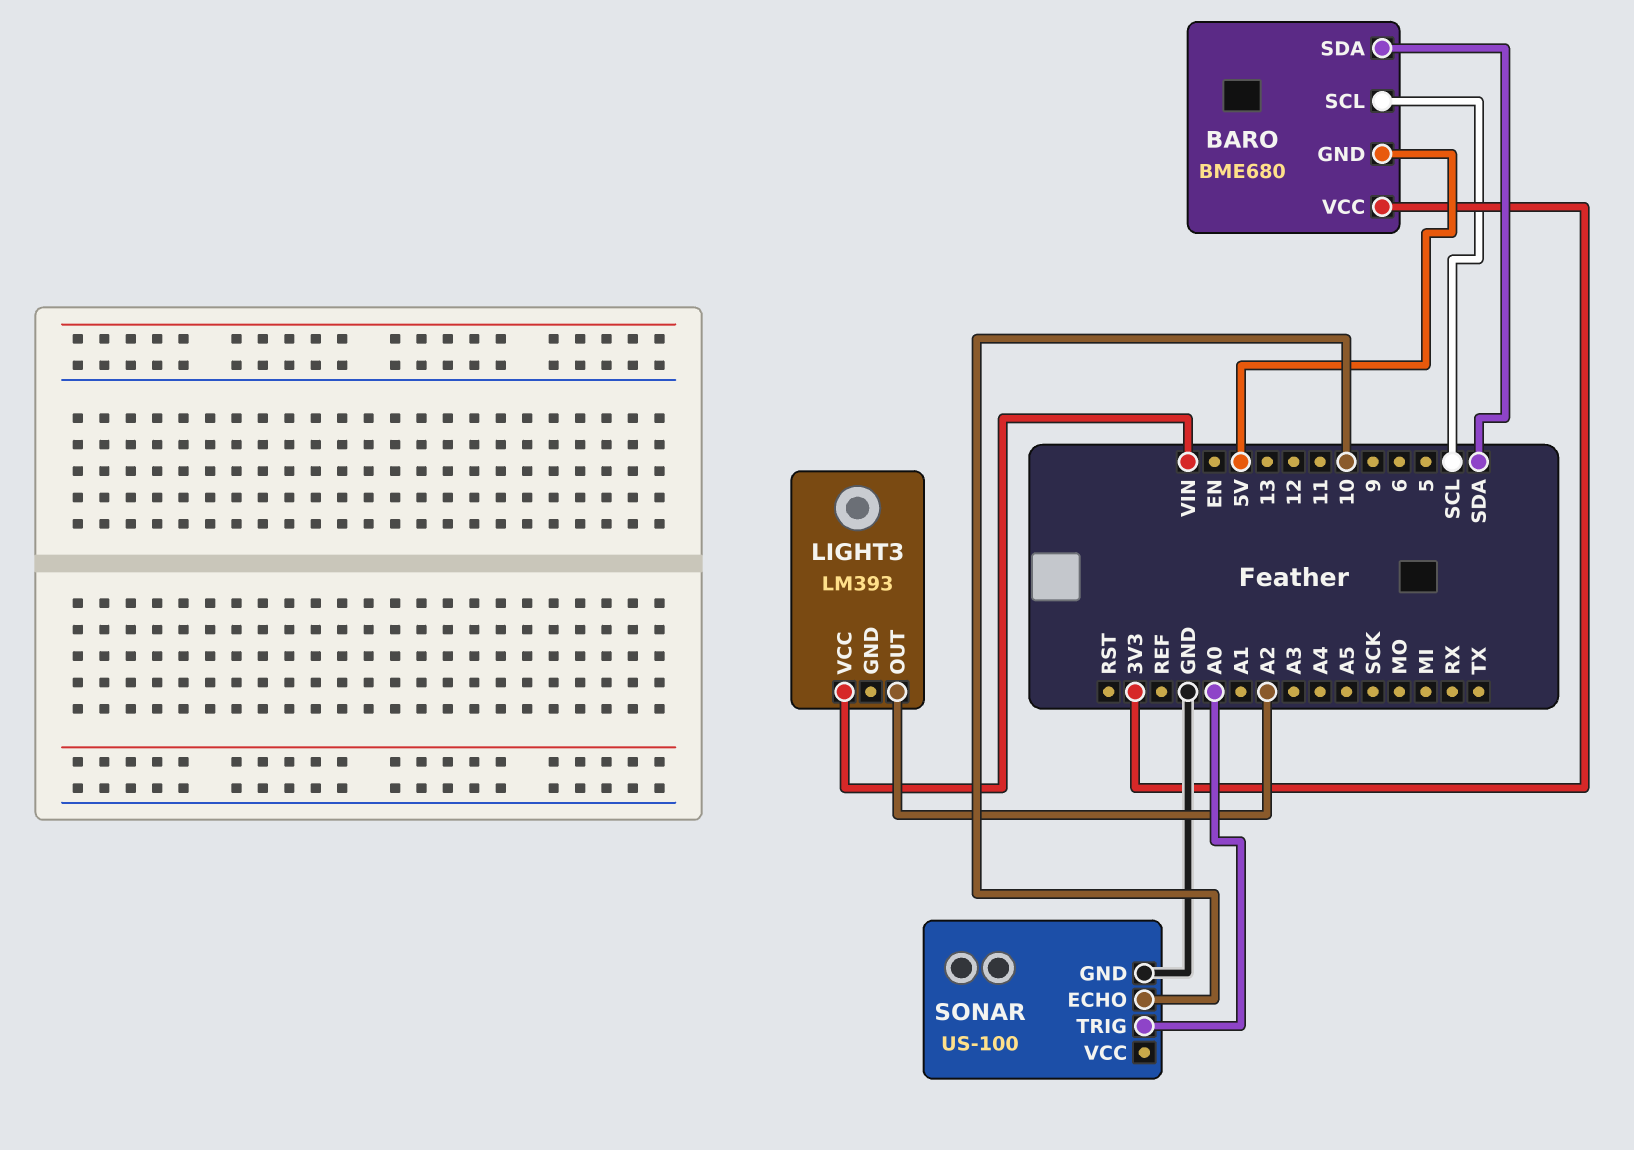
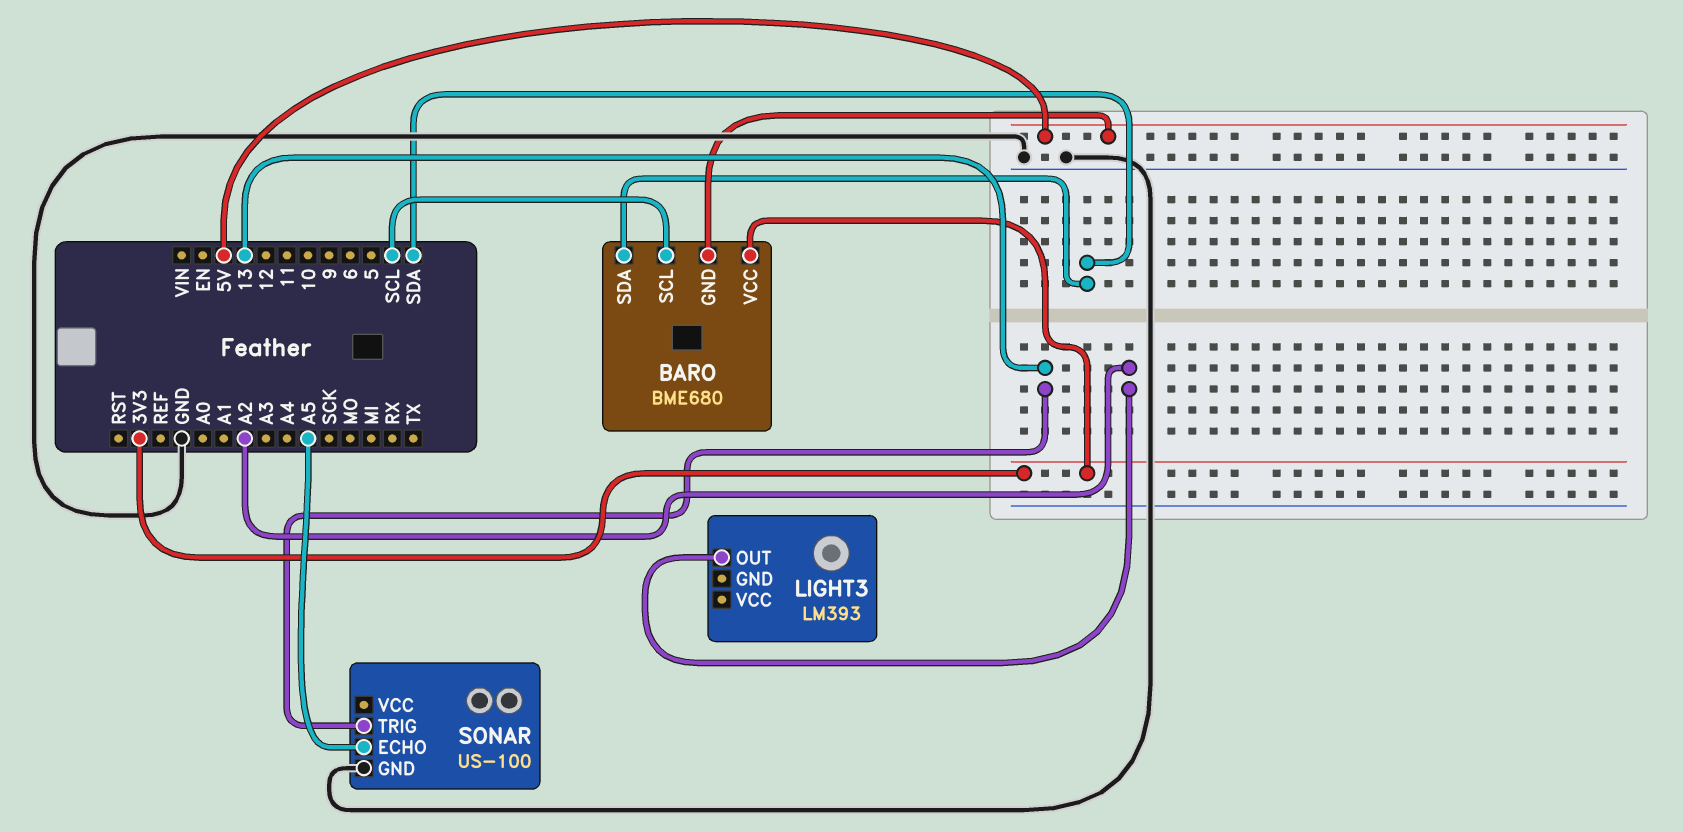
LIGHT3 pin VCC: VIN -> none
SONAR pin ECHO: 10 -> A5
SONAR pin TRIG: A0 -> 13

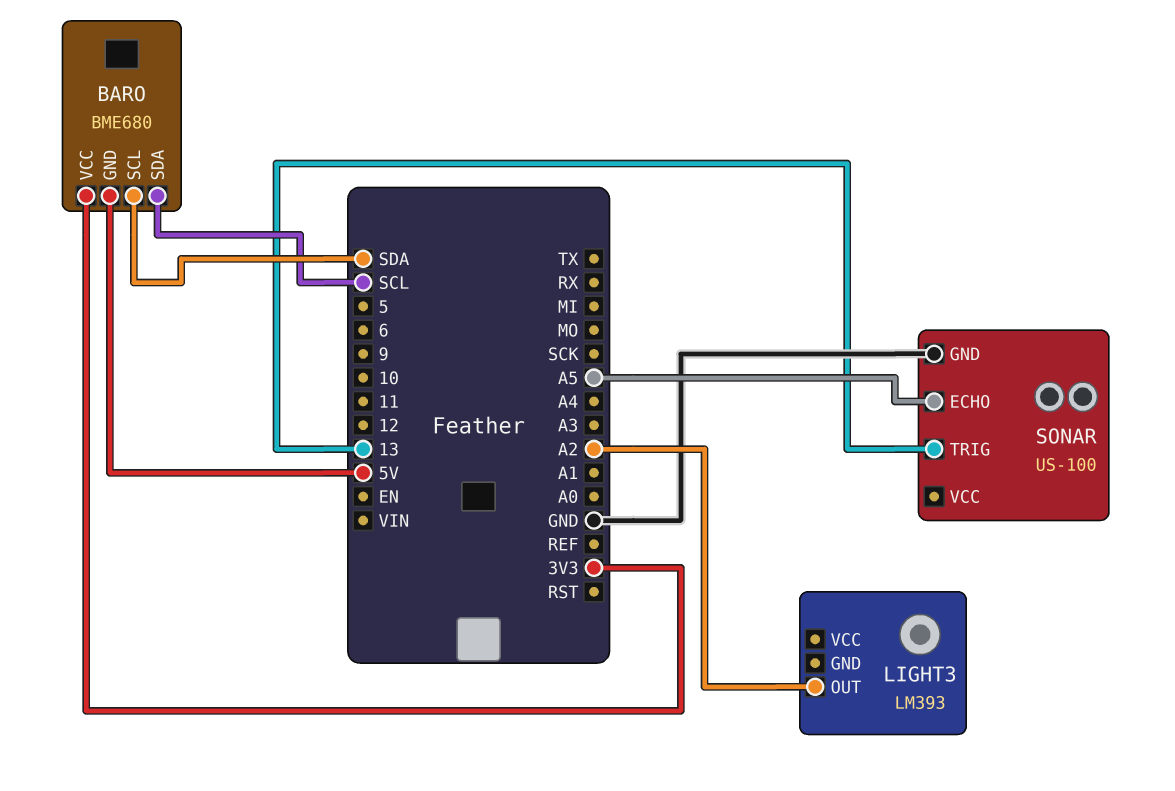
BARO pin SCL: SCL -> SDA
BARO pin SDA: SDA -> SCL

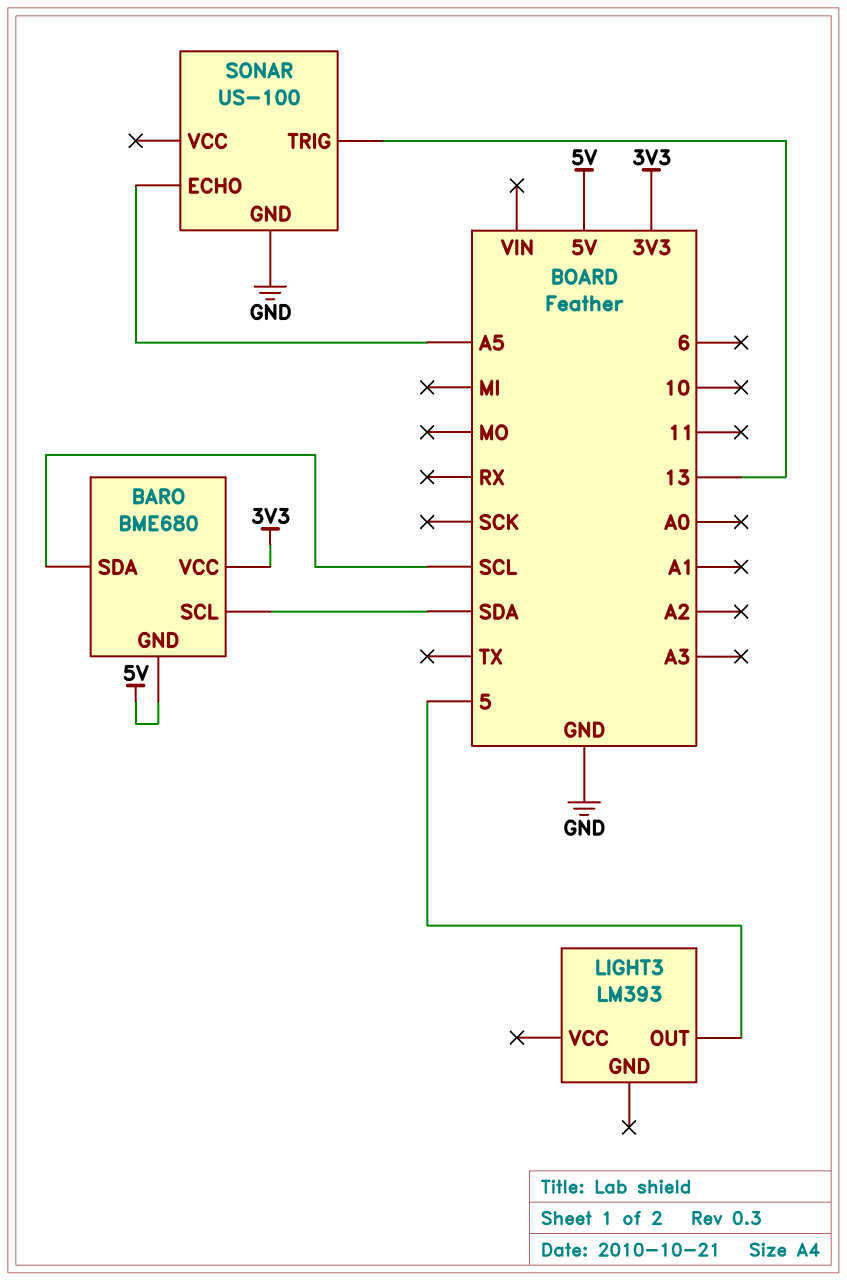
LIGHT3 pin OUT: A2 -> 5

